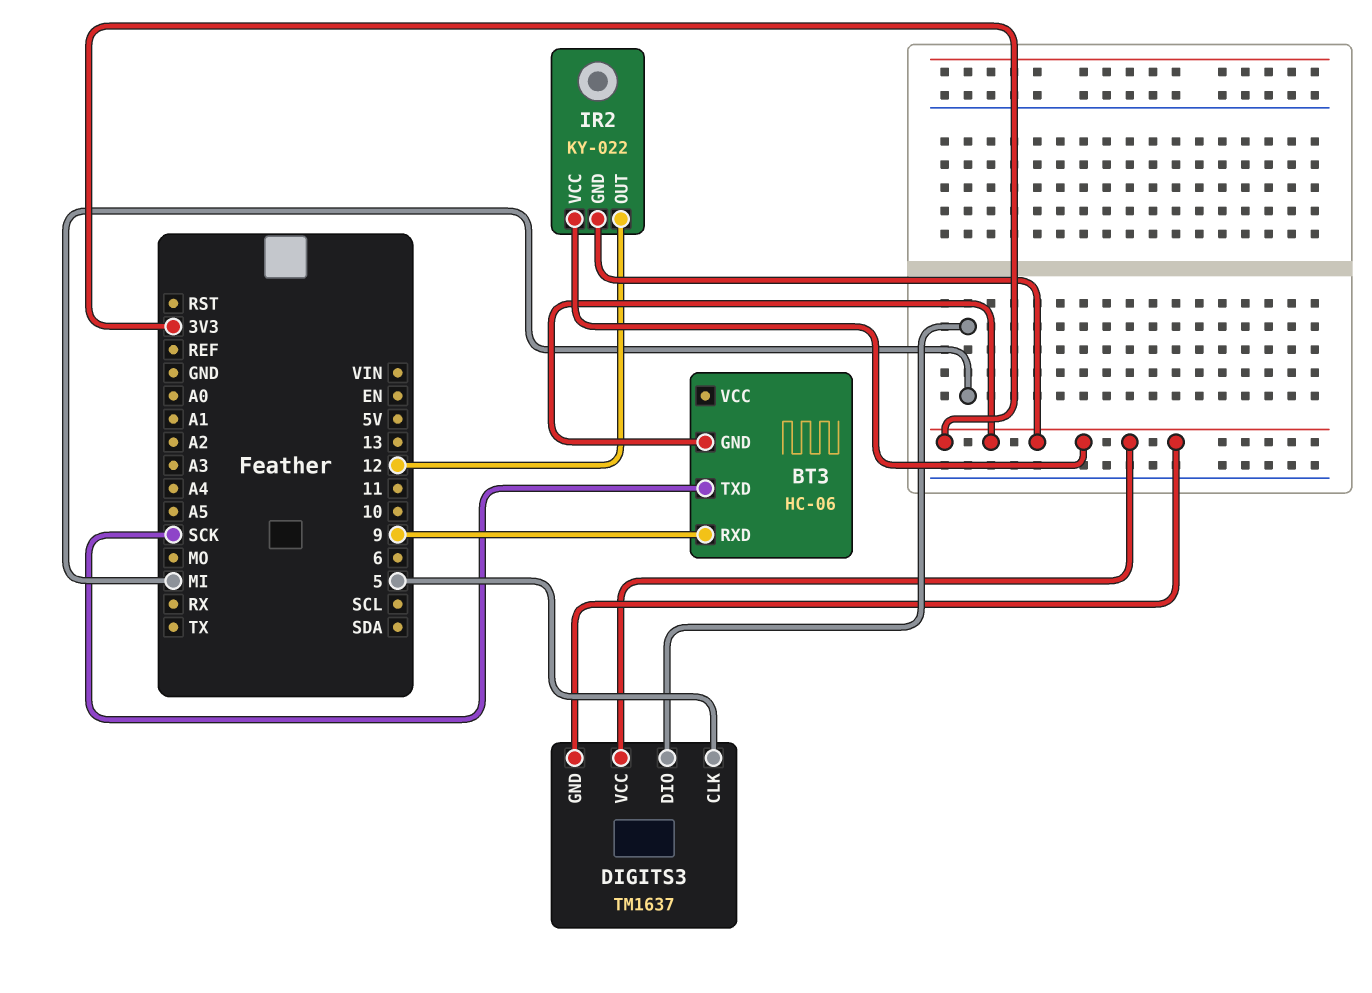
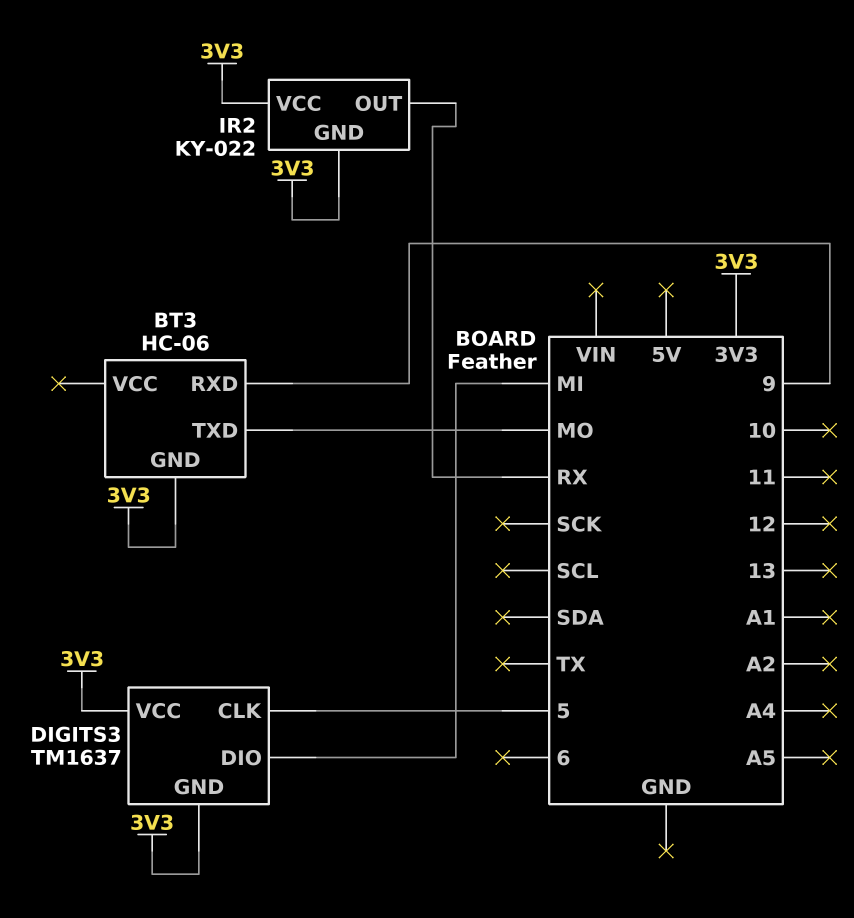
BT3 pin TXD: SCK -> MO
IR2 pin OUT: 12 -> RX

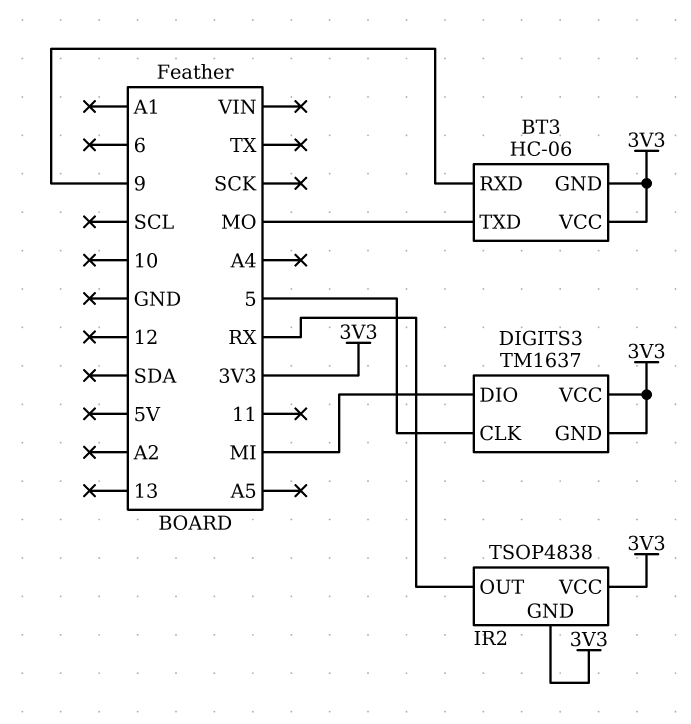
BT3 pin VCC: none -> 3V3
IR2: KY-022 -> TSOP4838

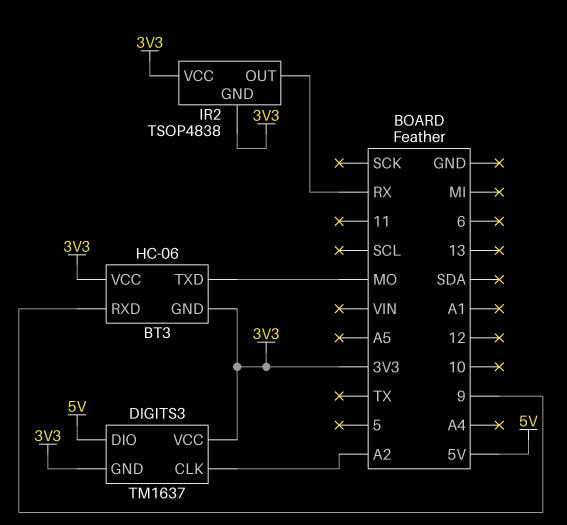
DIGITS3 pin CLK: 5 -> A2
DIGITS3 pin DIO: MI -> 5V

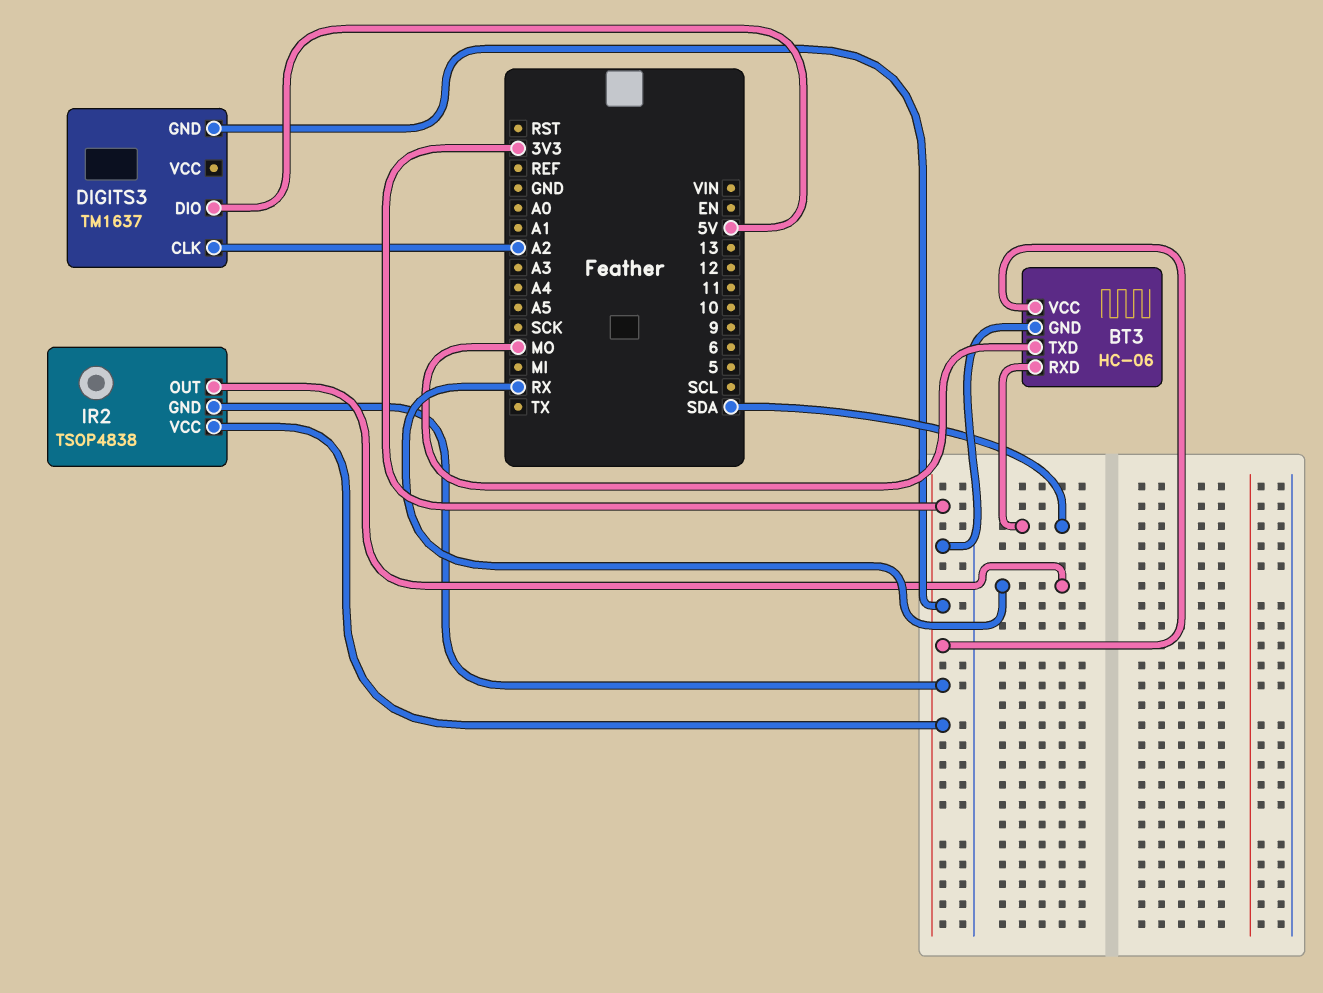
BT3 pin RXD: 9 -> SDA
DIGITS3 pin VCC: 3V3 -> none

